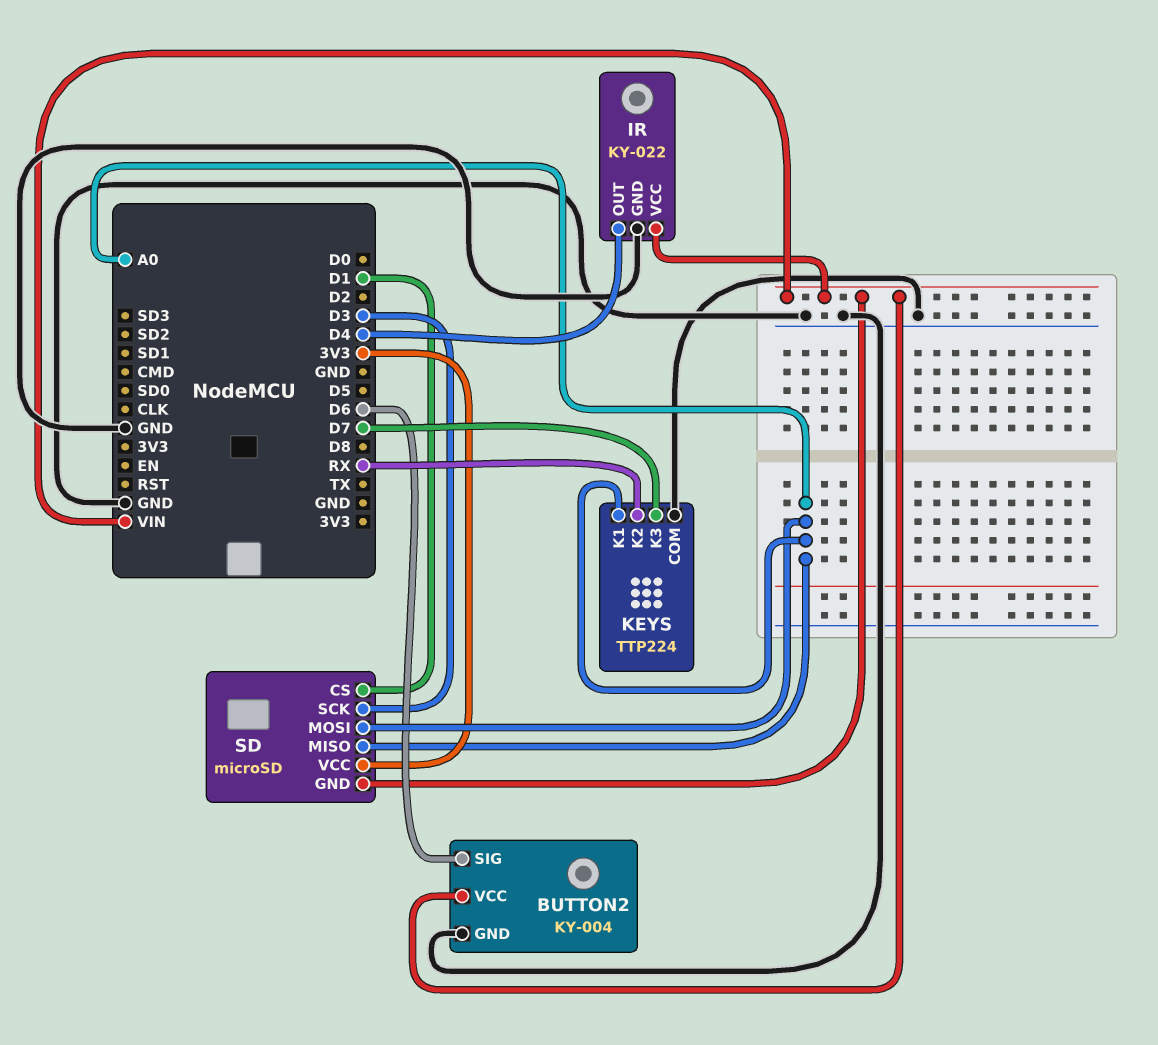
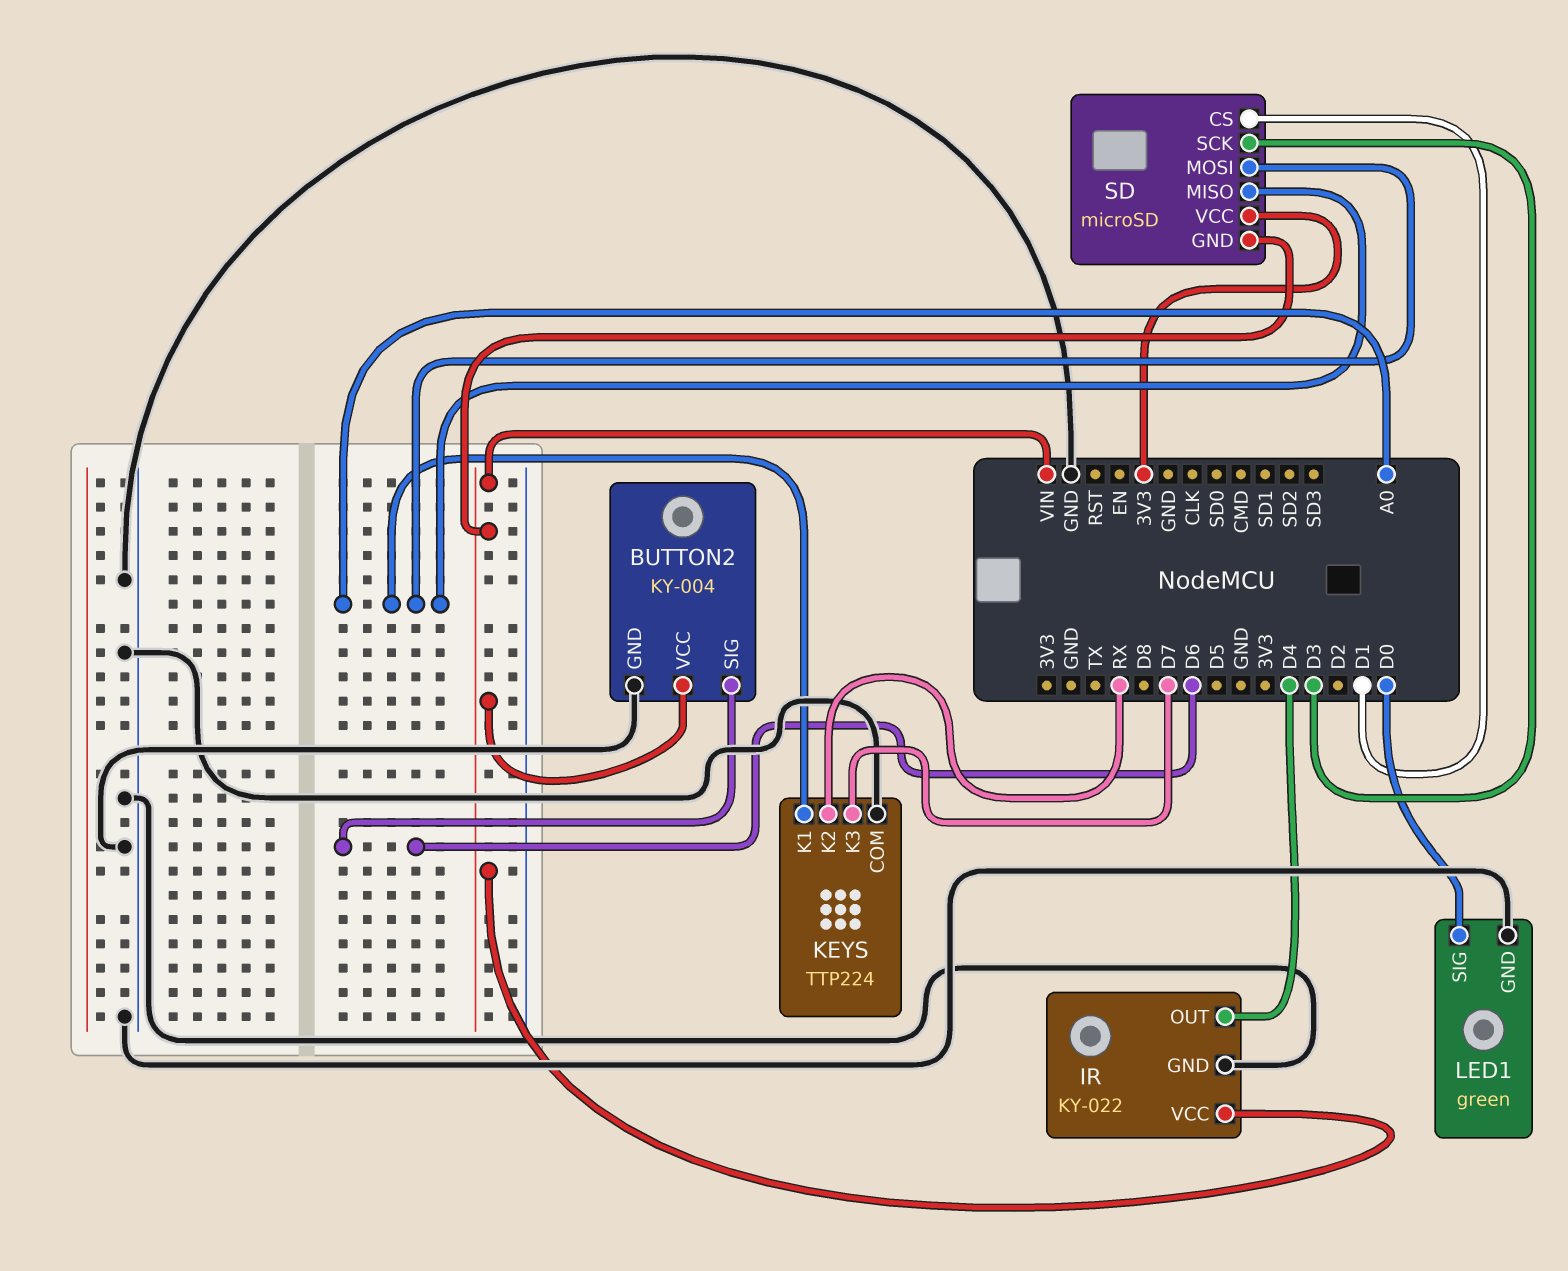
LED1: none -> green
LED1 pin GND: none -> GND
LED1 pin SIG: none -> D0

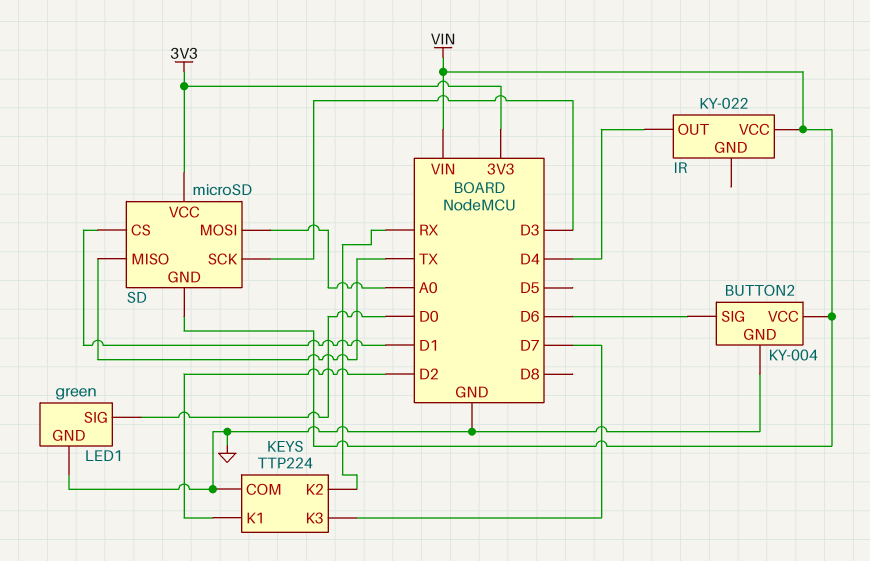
IR pin GND: GND -> none
KEYS pin K1: A0 -> D2
SD pin MISO: A0 -> TX

